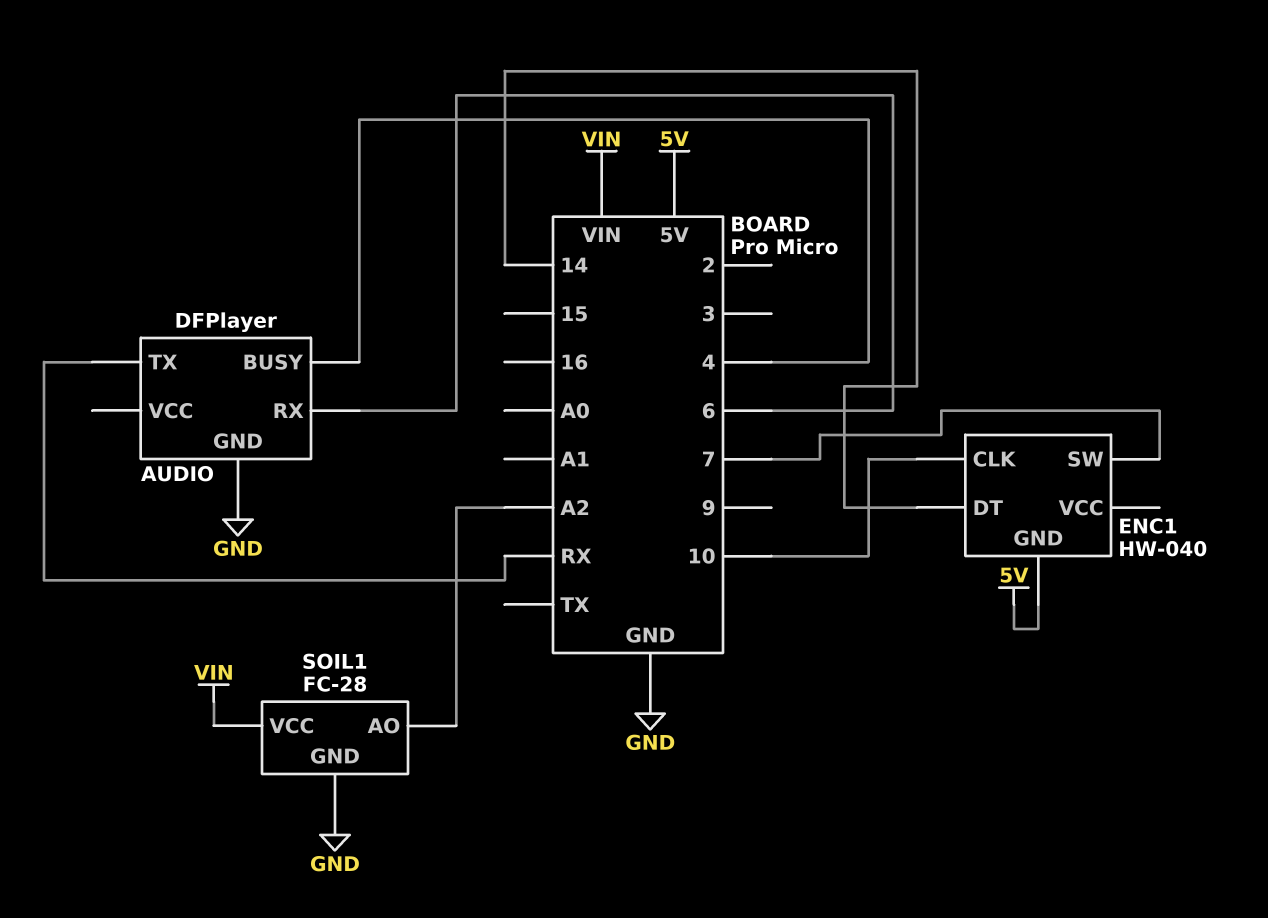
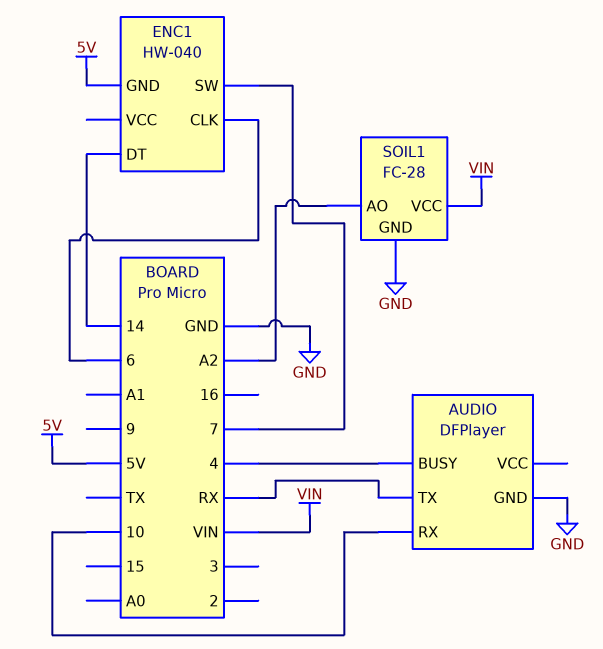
AUDIO pin RX: 6 -> 10
ENC1 pin CLK: 10 -> 6

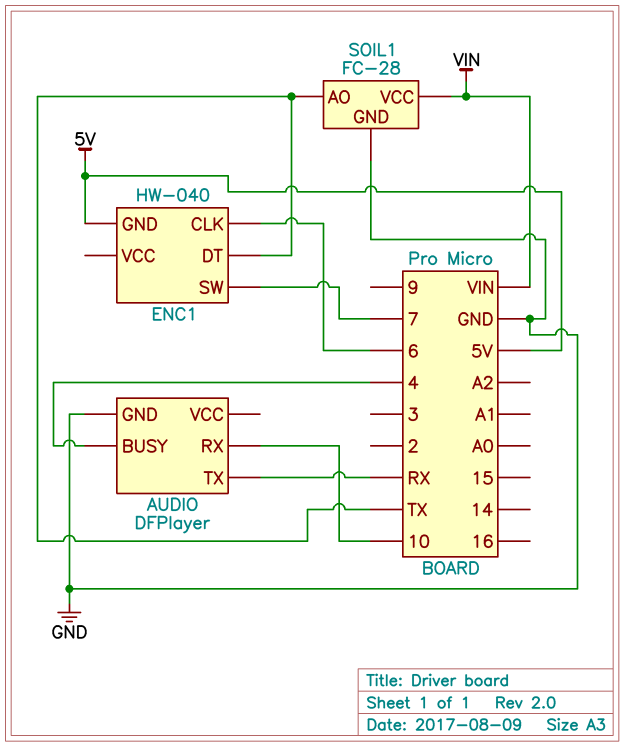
ENC1 pin DT: 14 -> TX
SOIL1 pin AO: A2 -> TX

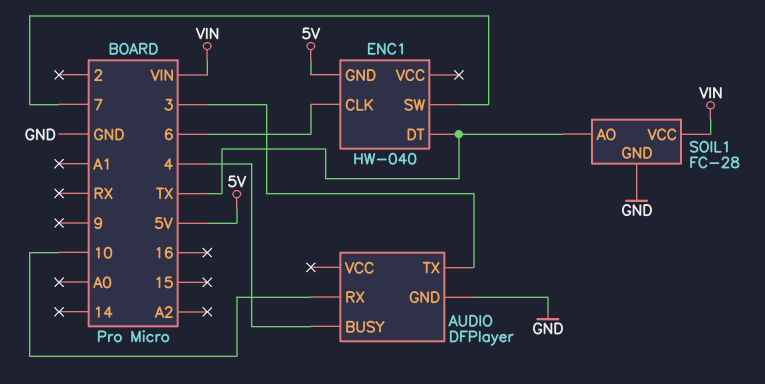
AUDIO pin TX: RX -> 3

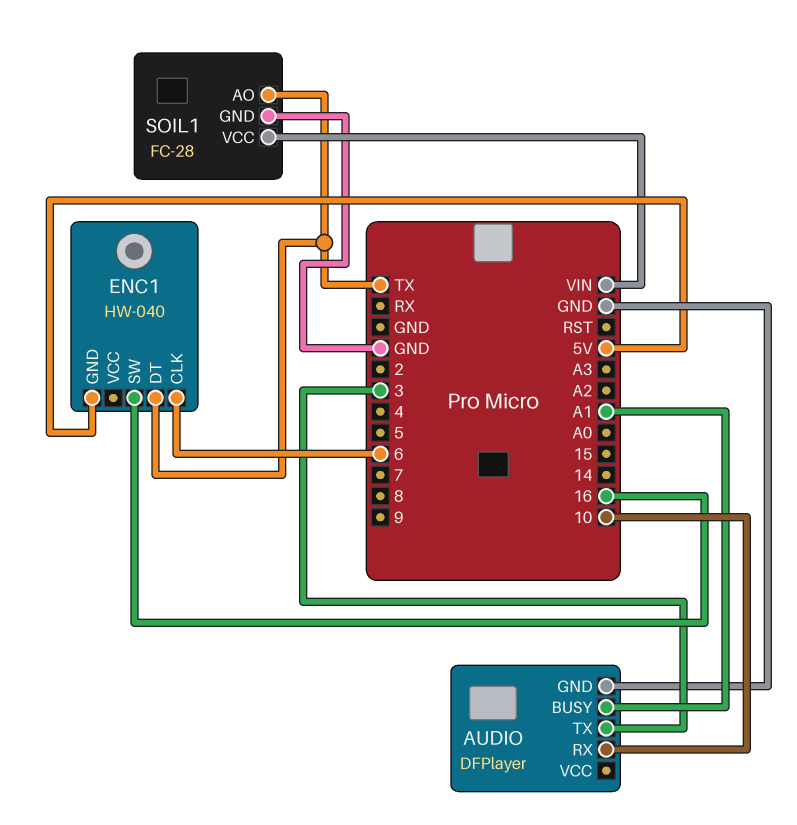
AUDIO pin BUSY: 4 -> A1
ENC1 pin SW: 7 -> 16

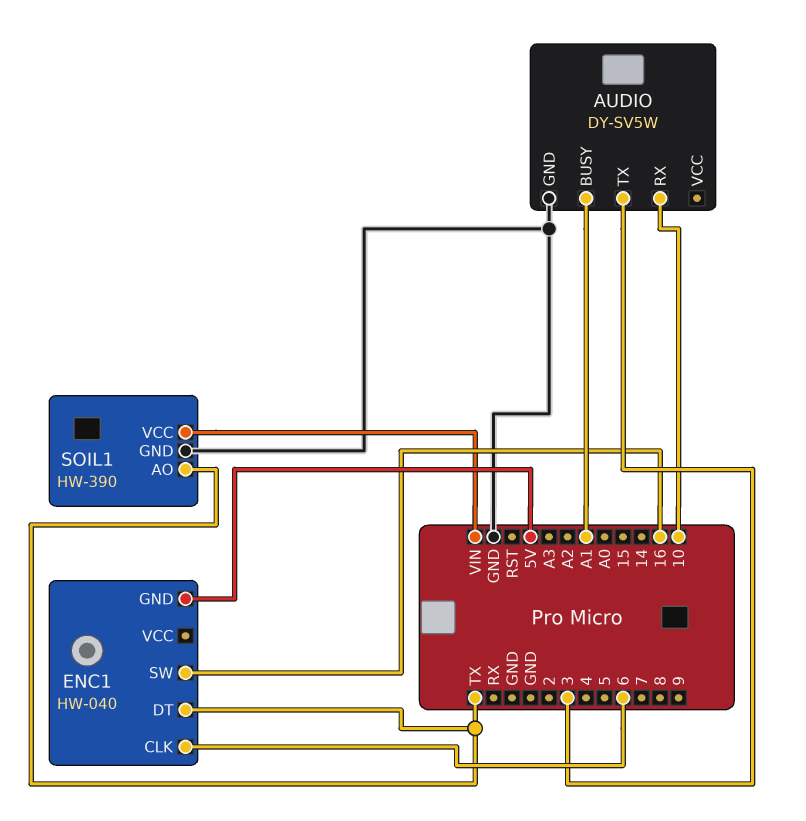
AUDIO: DFPlayer -> DY-SV5W
SOIL1: FC-28 -> HW-390

